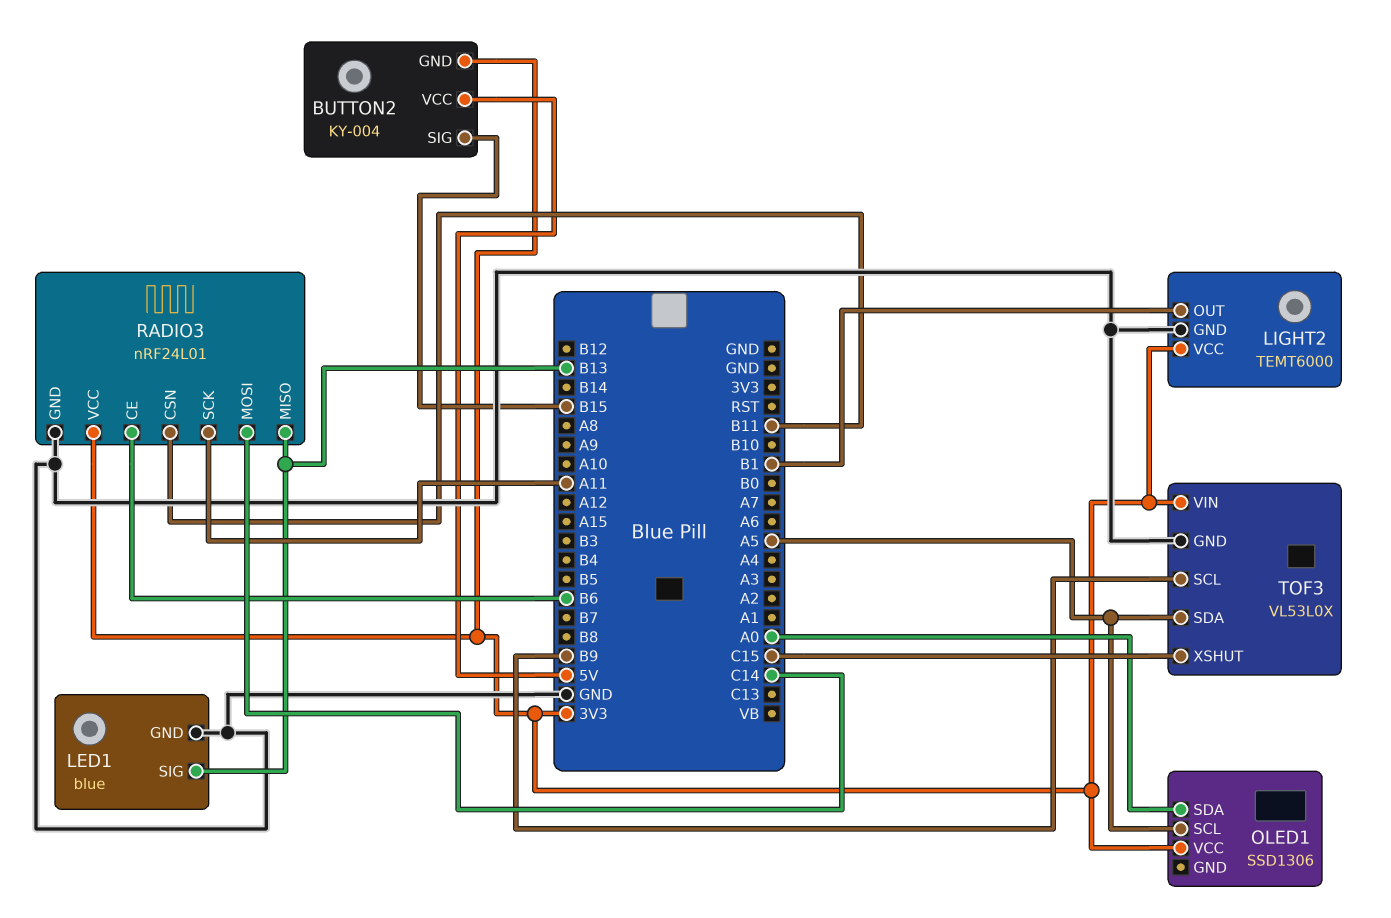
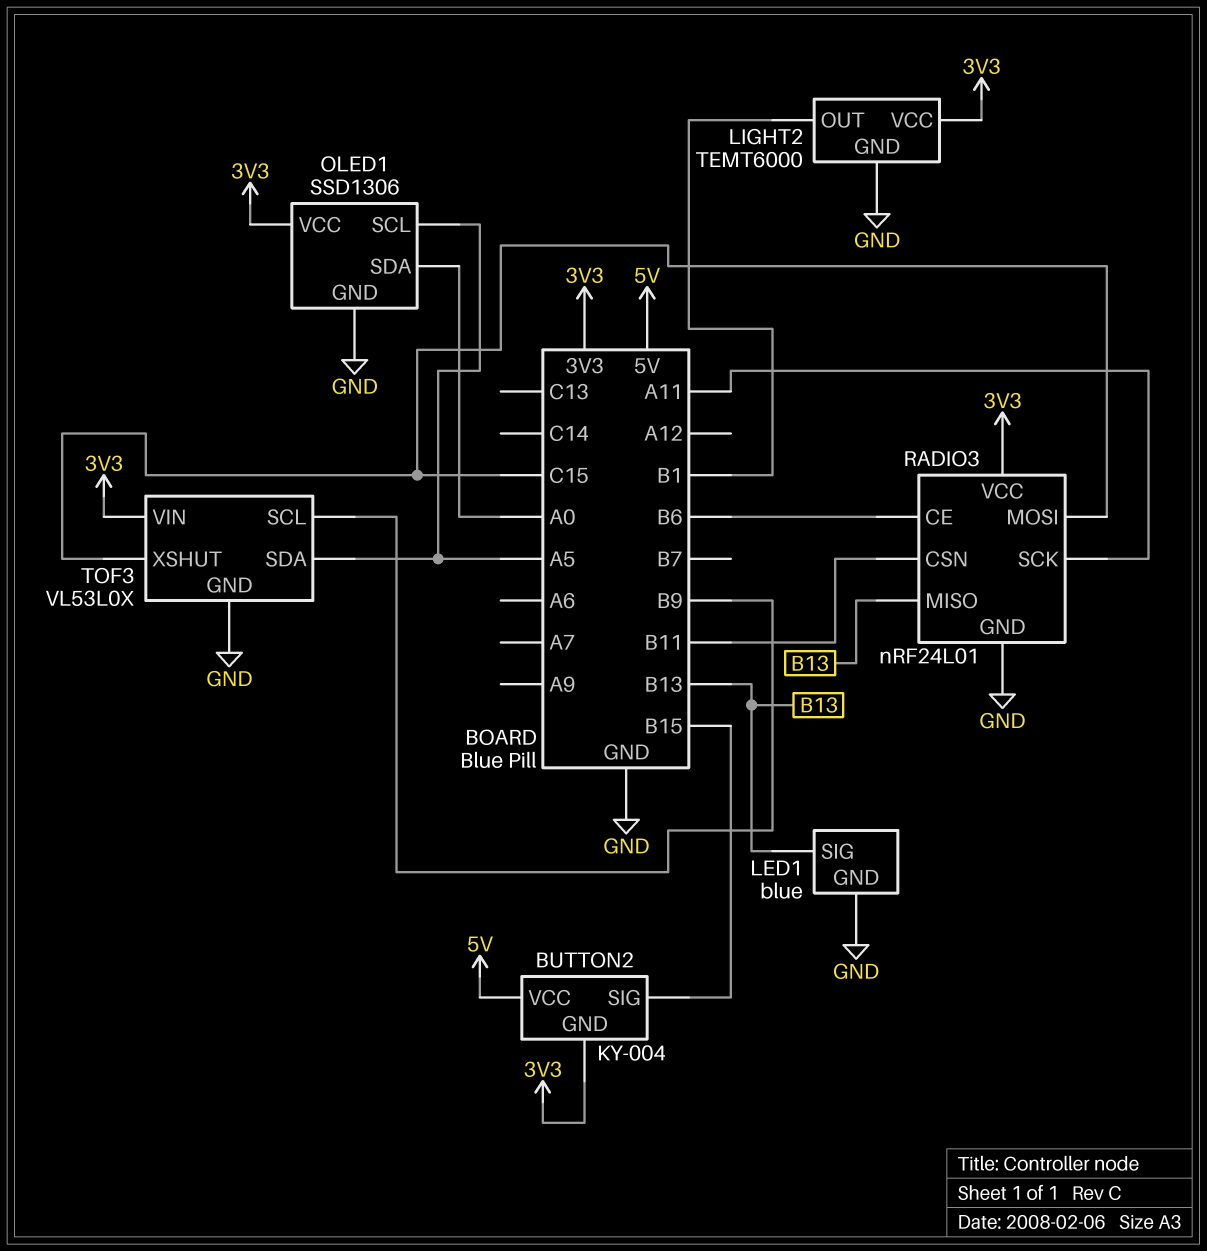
OLED1 pin GND: none -> GND
RADIO3 pin MOSI: C14 -> C15

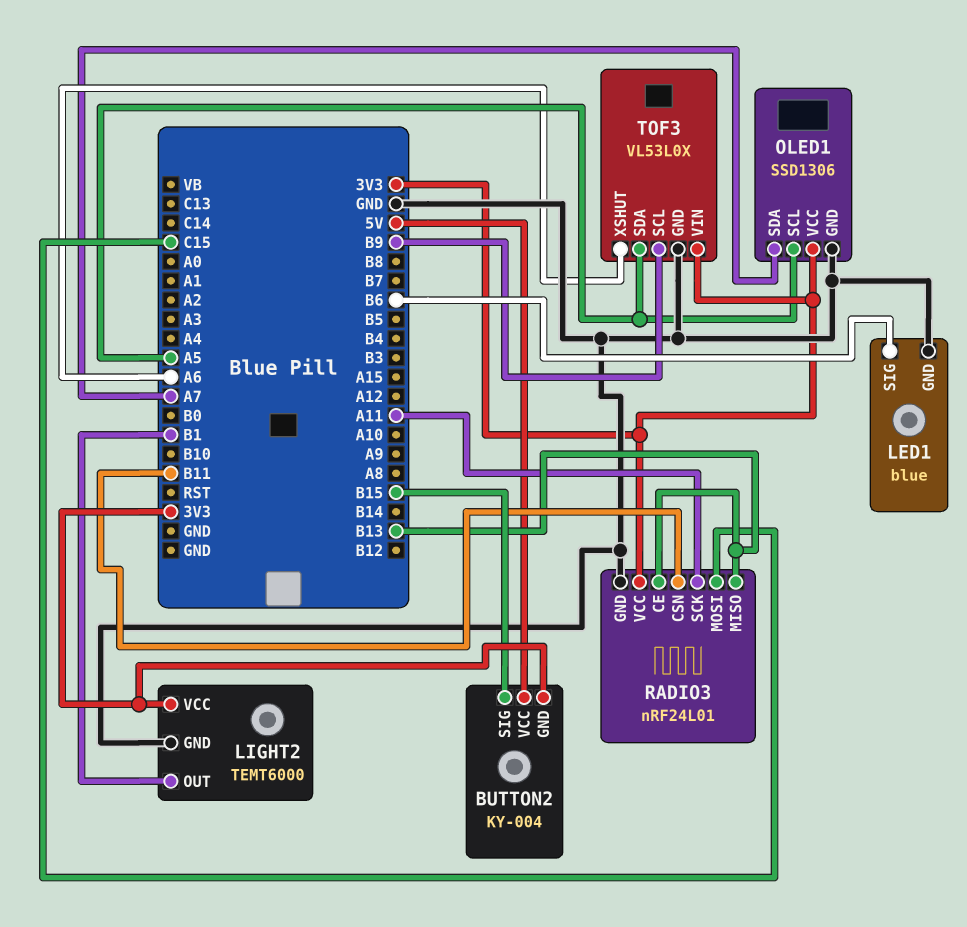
LED1 pin SIG: B13 -> B6
OLED1 pin SDA: A0 -> A7
RADIO3 pin CE: B6 -> B13
TOF3 pin XSHUT: C15 -> A6

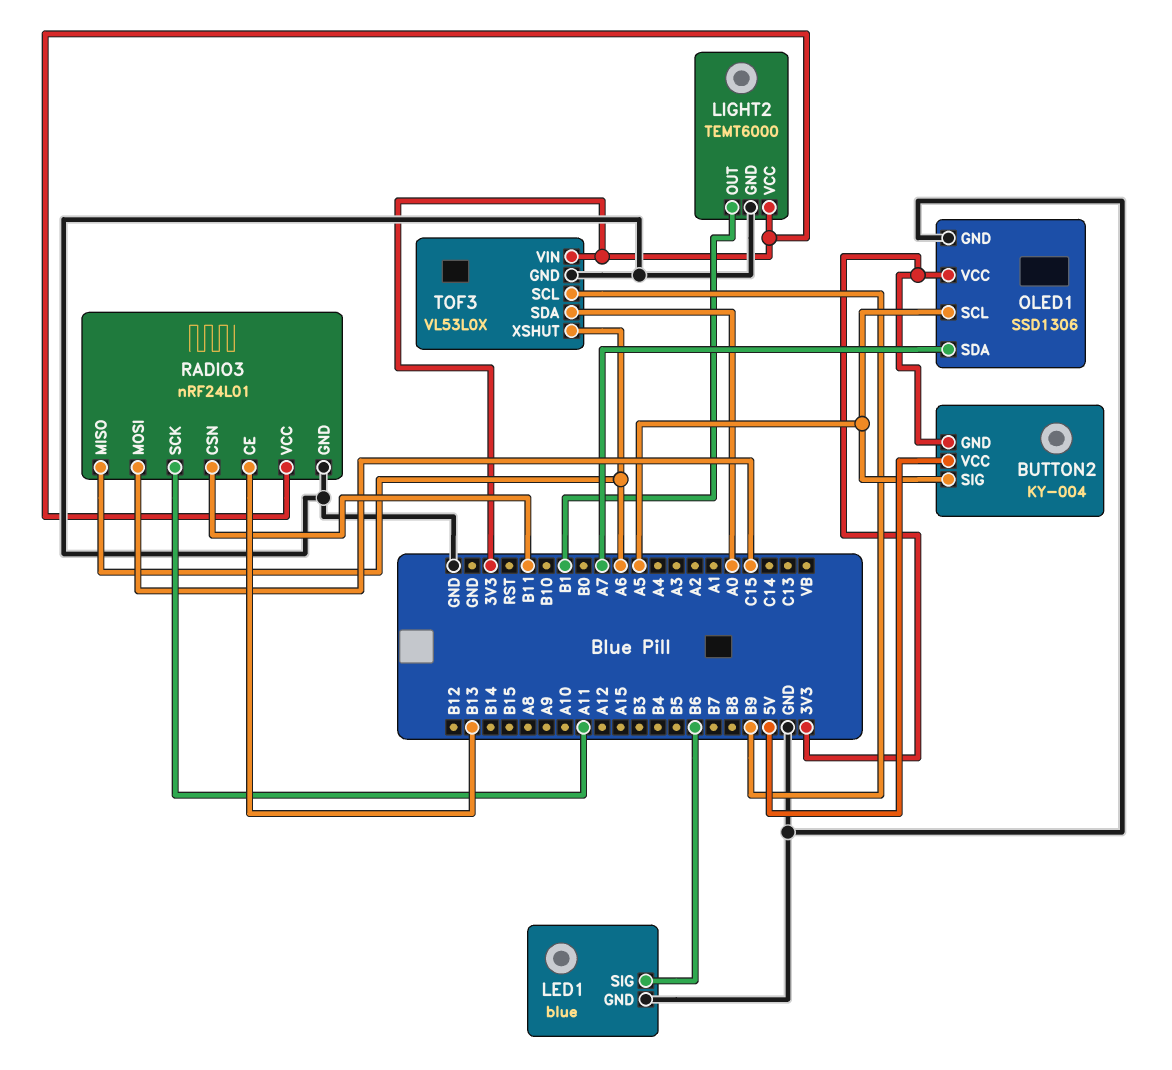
BUTTON2 pin SIG: B15 -> A5
RADIO3 pin MISO: B13 -> A6
TOF3 pin SDA: A5 -> A0

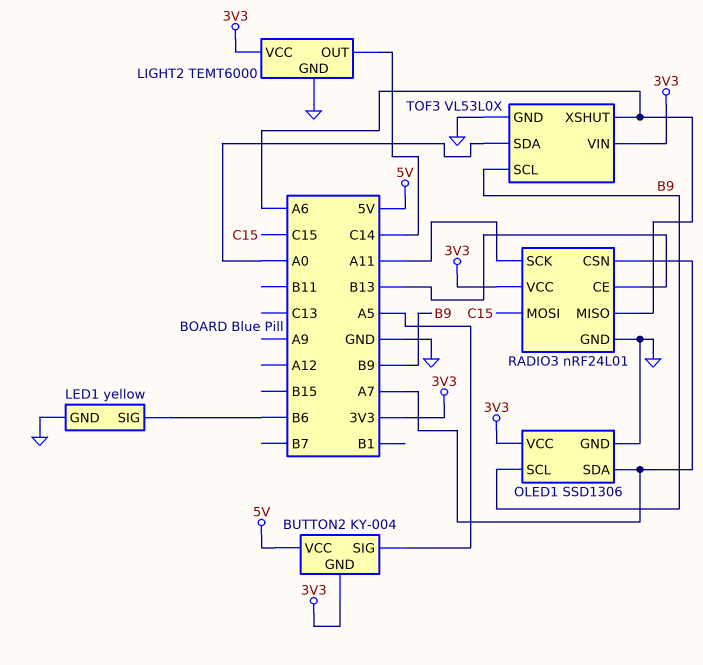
LED1: blue -> yellow
LIGHT2 pin OUT: B1 -> C14
OLED1 pin SCL: A5 -> B9
RADIO3 pin CSN: B11 -> A7

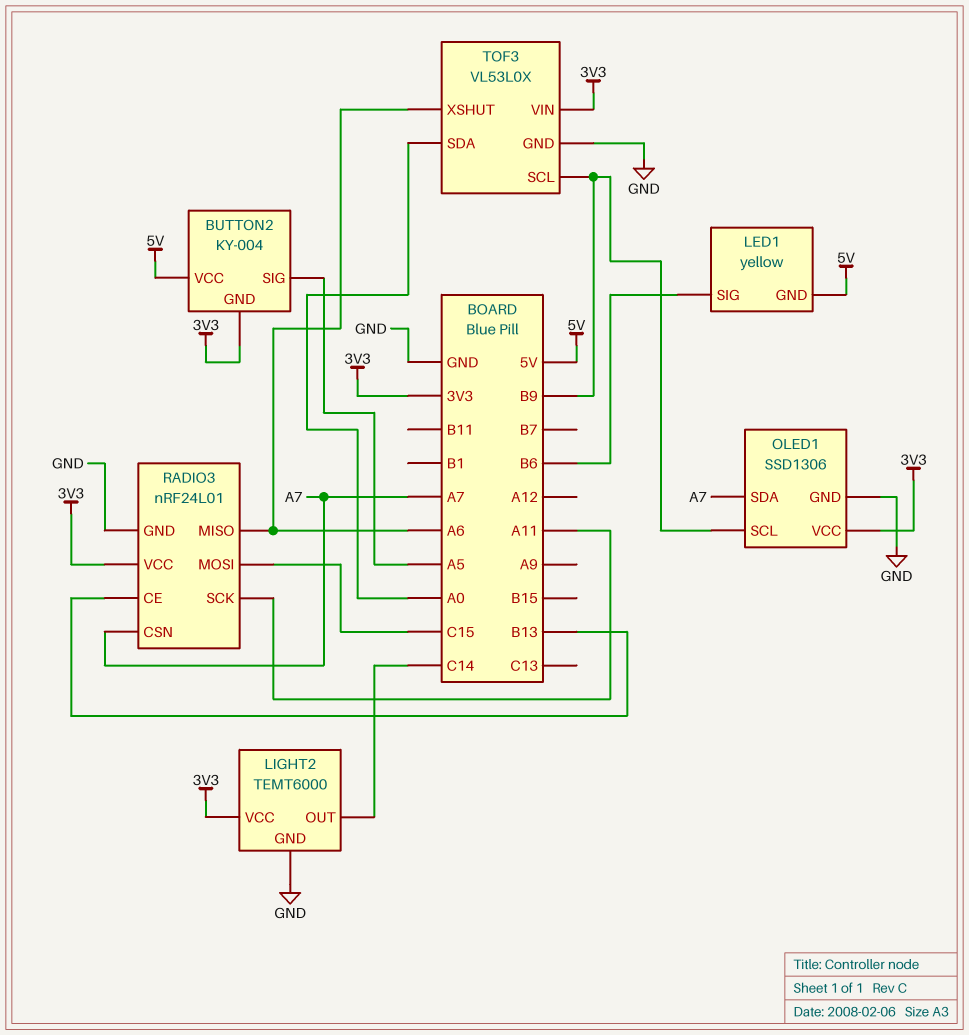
LED1 pin GND: GND -> 5V

